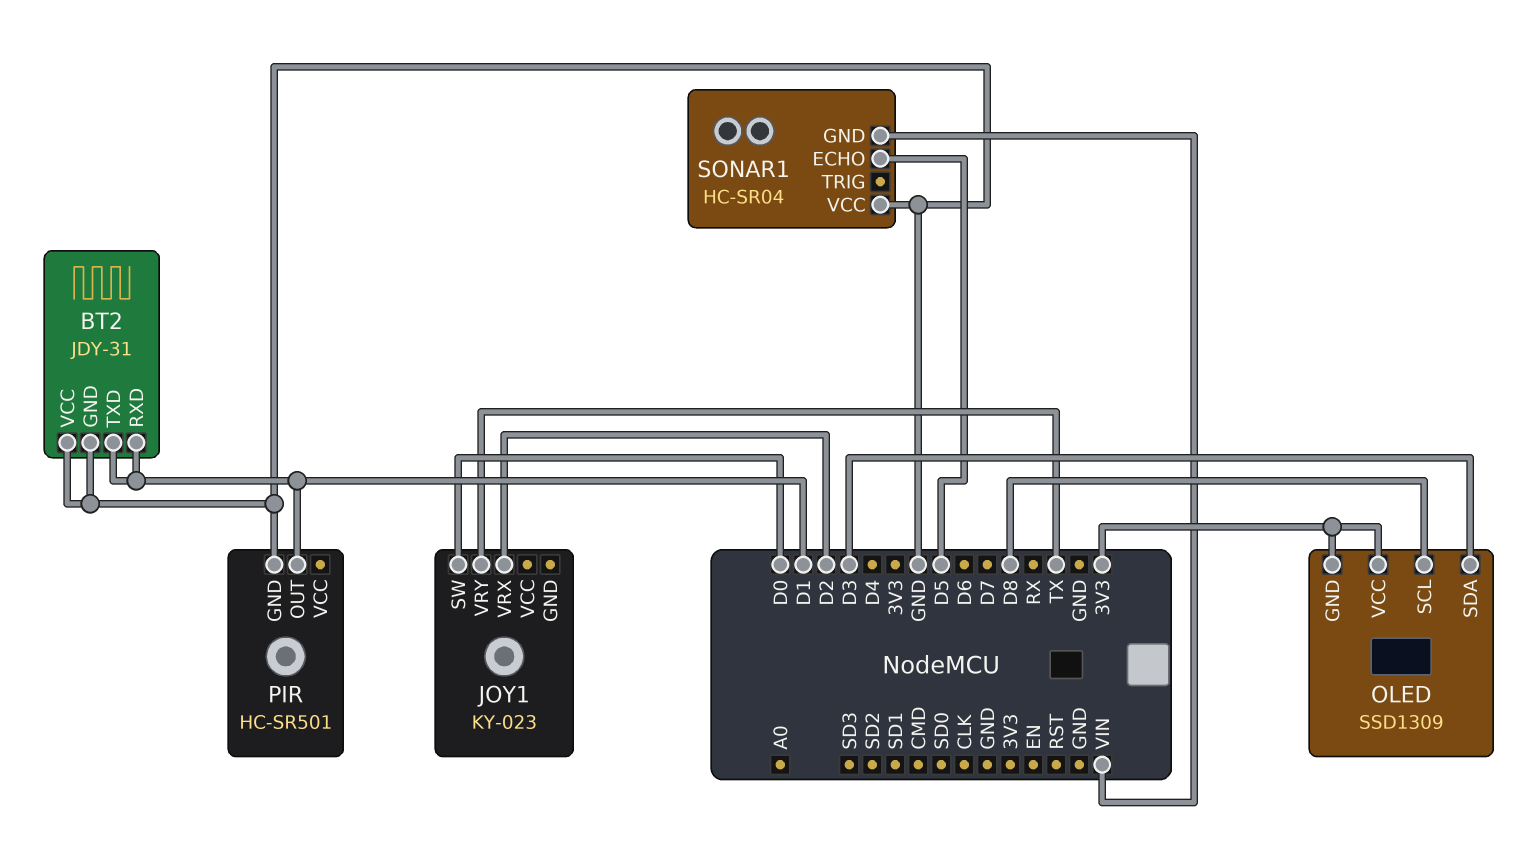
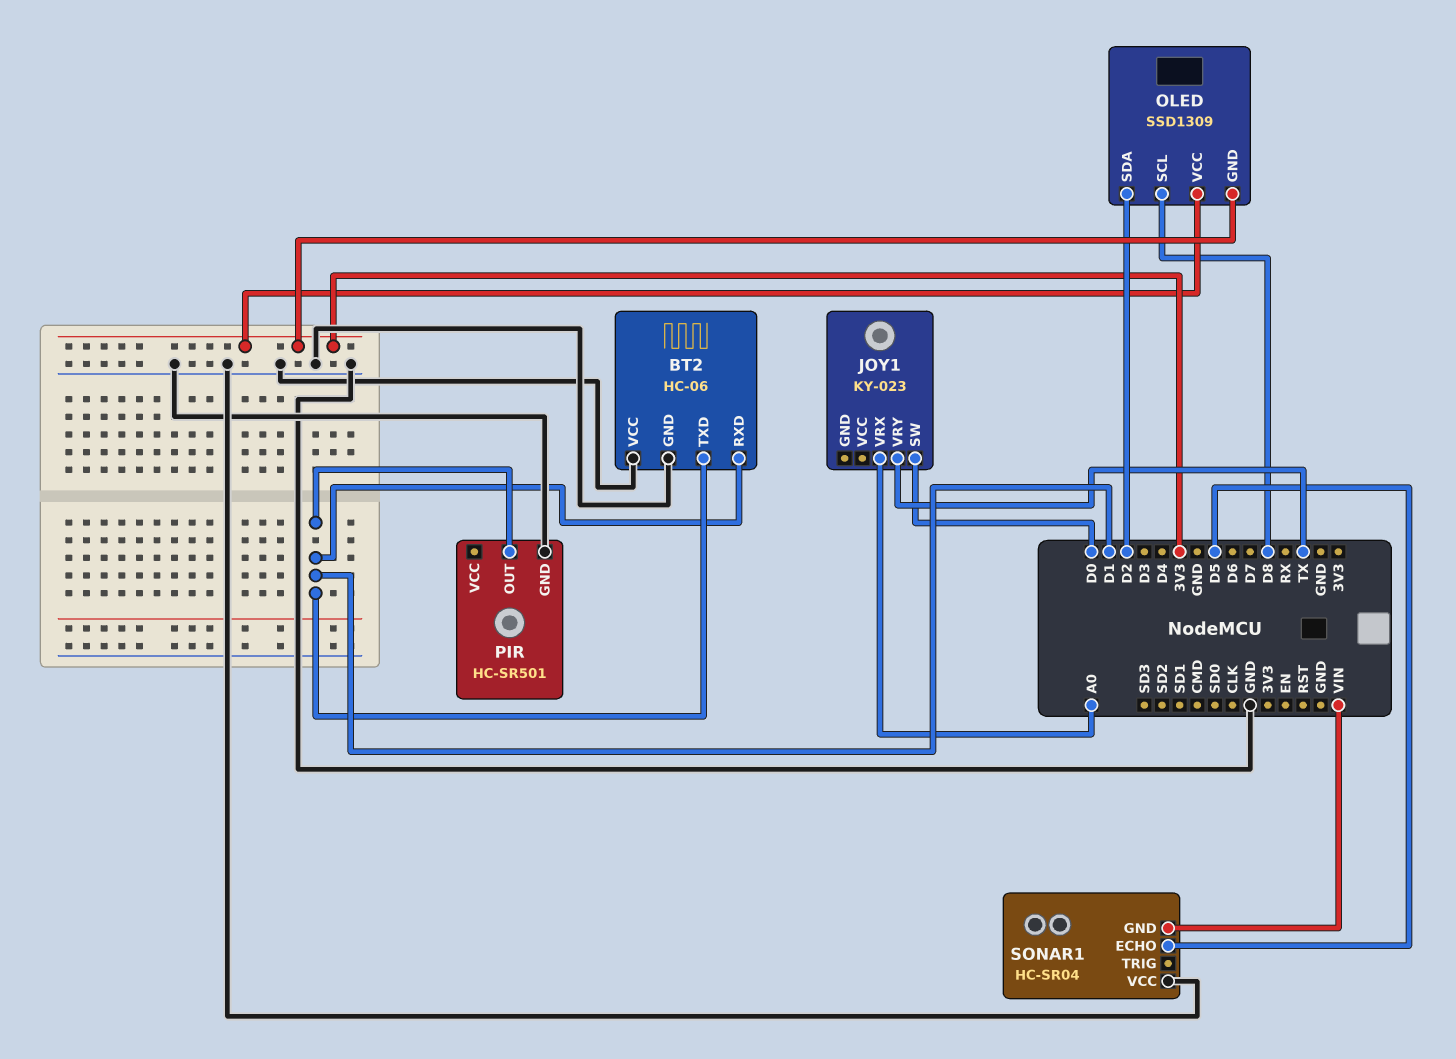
BT2: JDY-31 -> HC-06
JOY1 pin VRX: D2 -> A0
OLED pin SDA: D3 -> D2

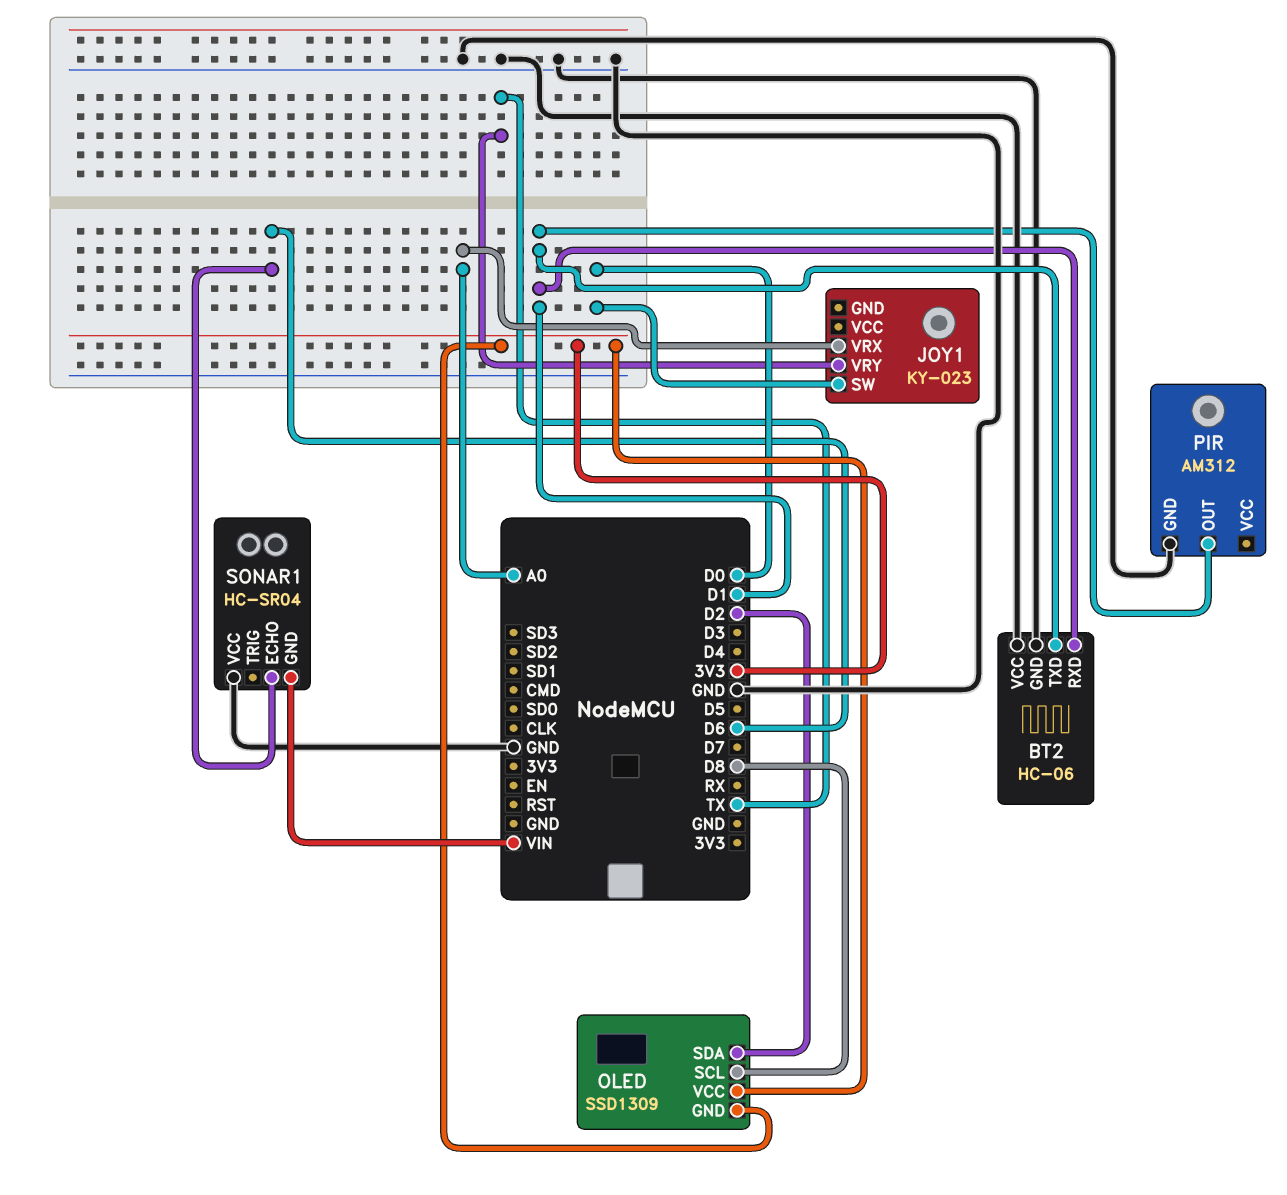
PIR: HC-SR501 -> AM312
SONAR1 pin ECHO: D5 -> D6

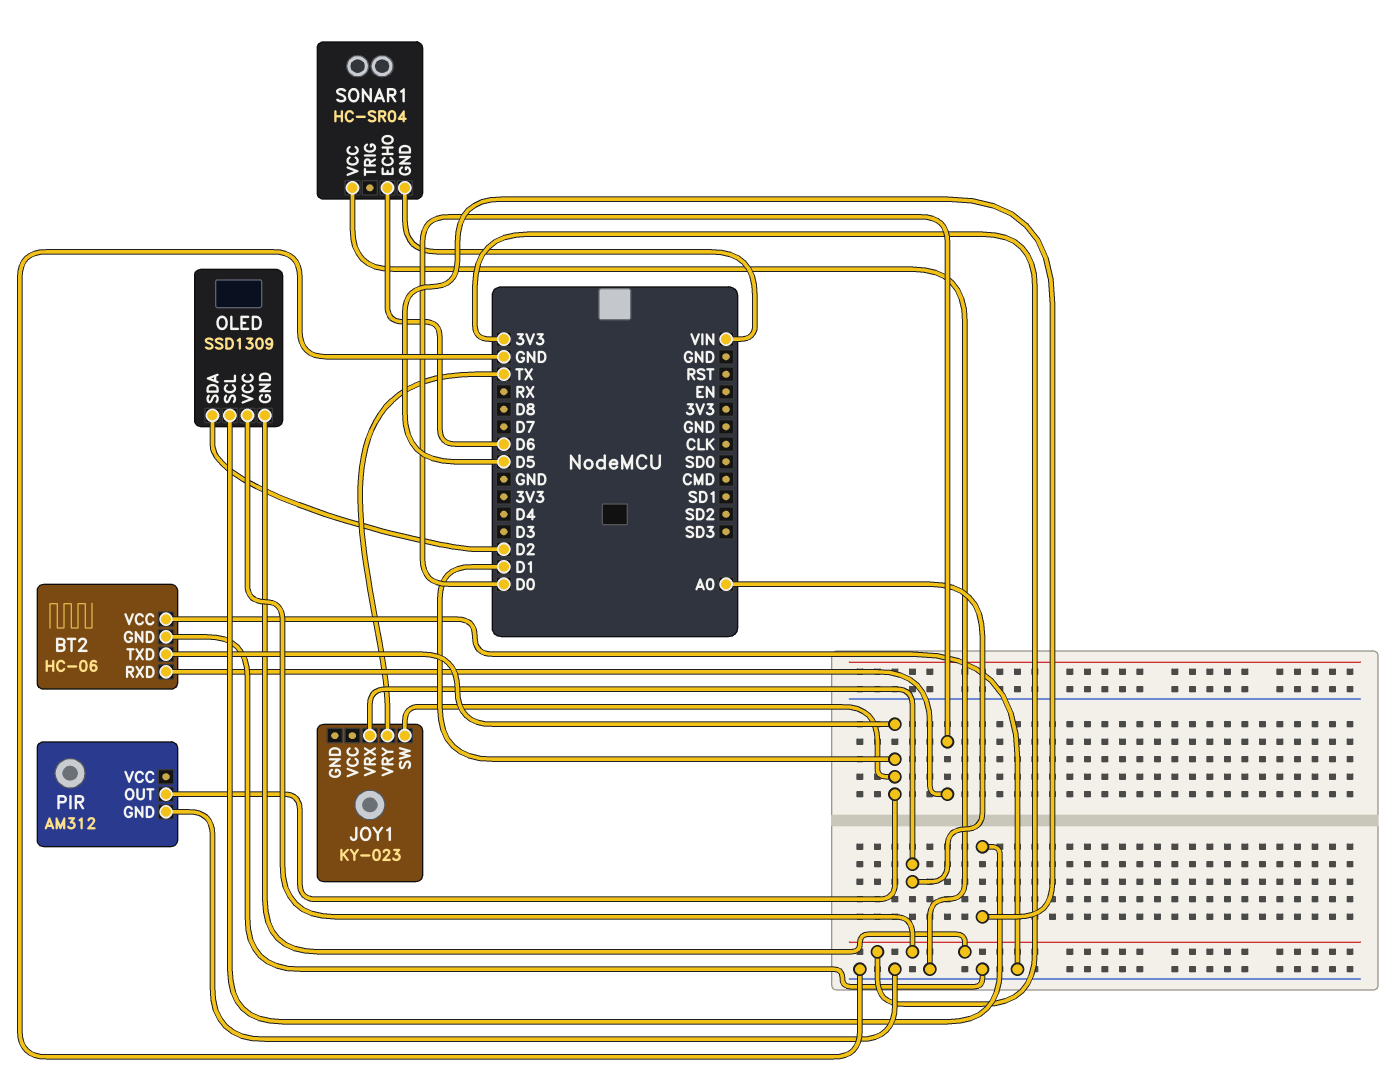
BT2 pin RXD: D1 -> D0
JOY1 pin SW: D0 -> D1
OLED pin SCL: D8 -> D5

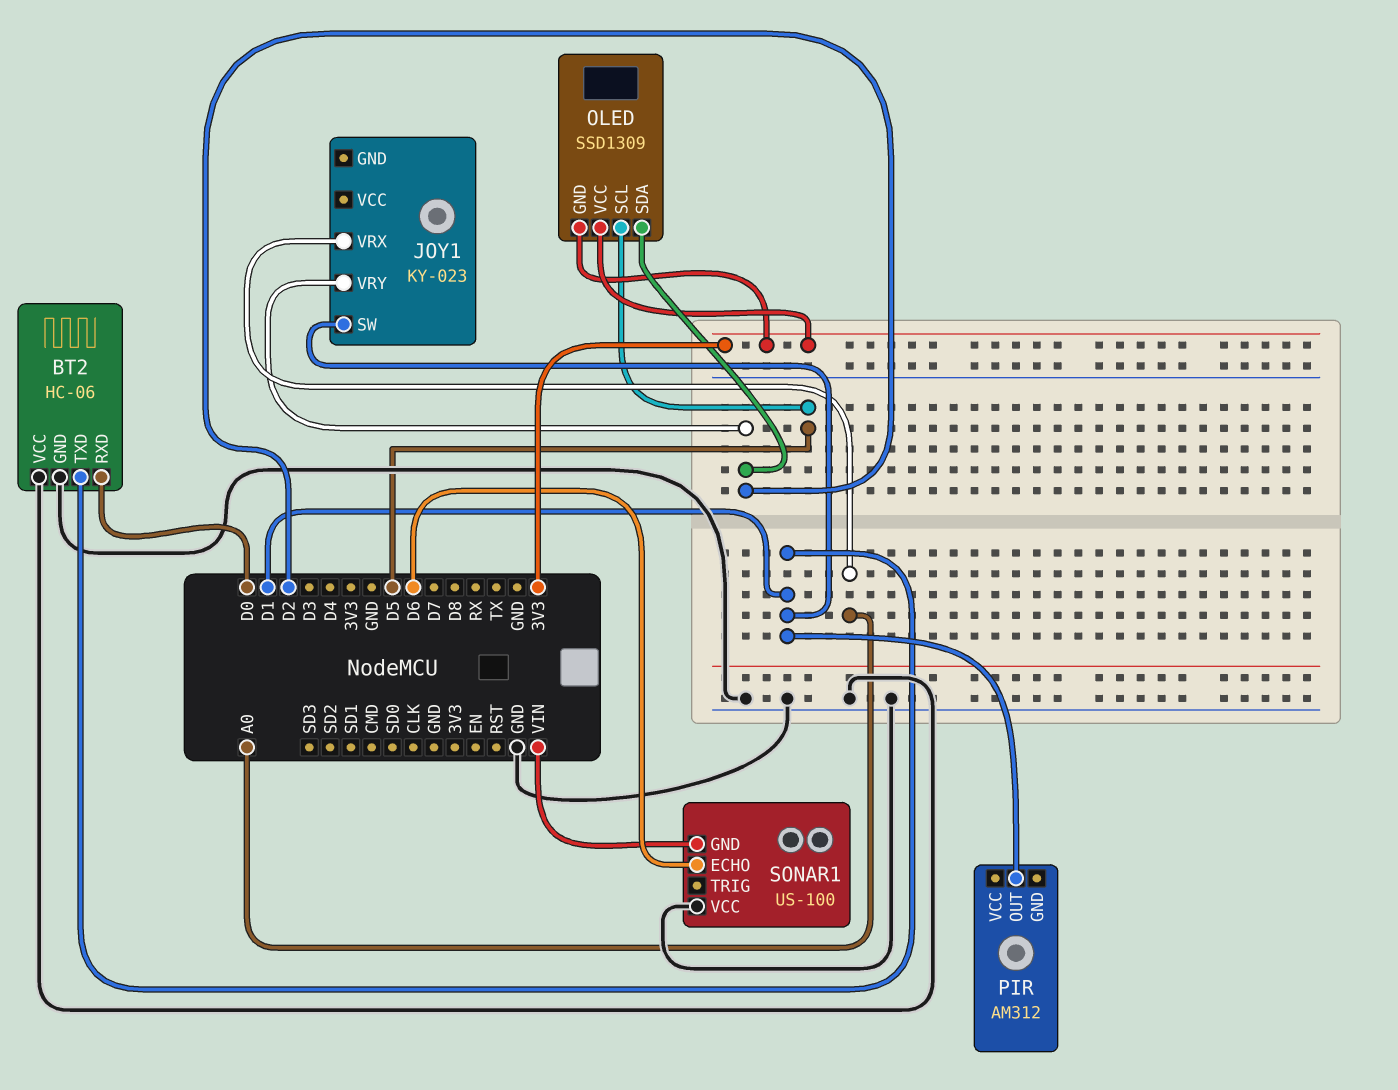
JOY1 pin VRY: TX -> D2
PIR pin GND: GND -> none
SONAR1: HC-SR04 -> US-100

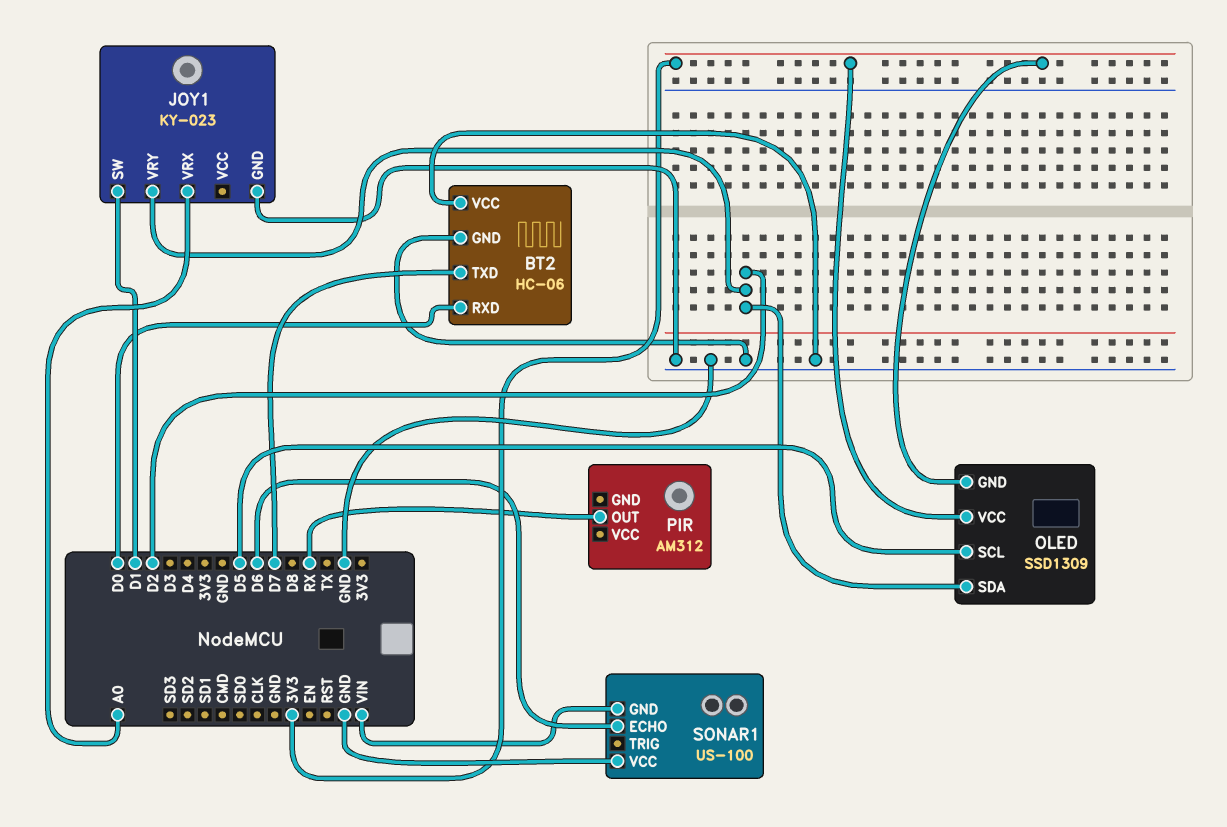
BT2 pin TXD: D1 -> D7
JOY1 pin GND: none -> GND
PIR pin OUT: D1 -> RX

